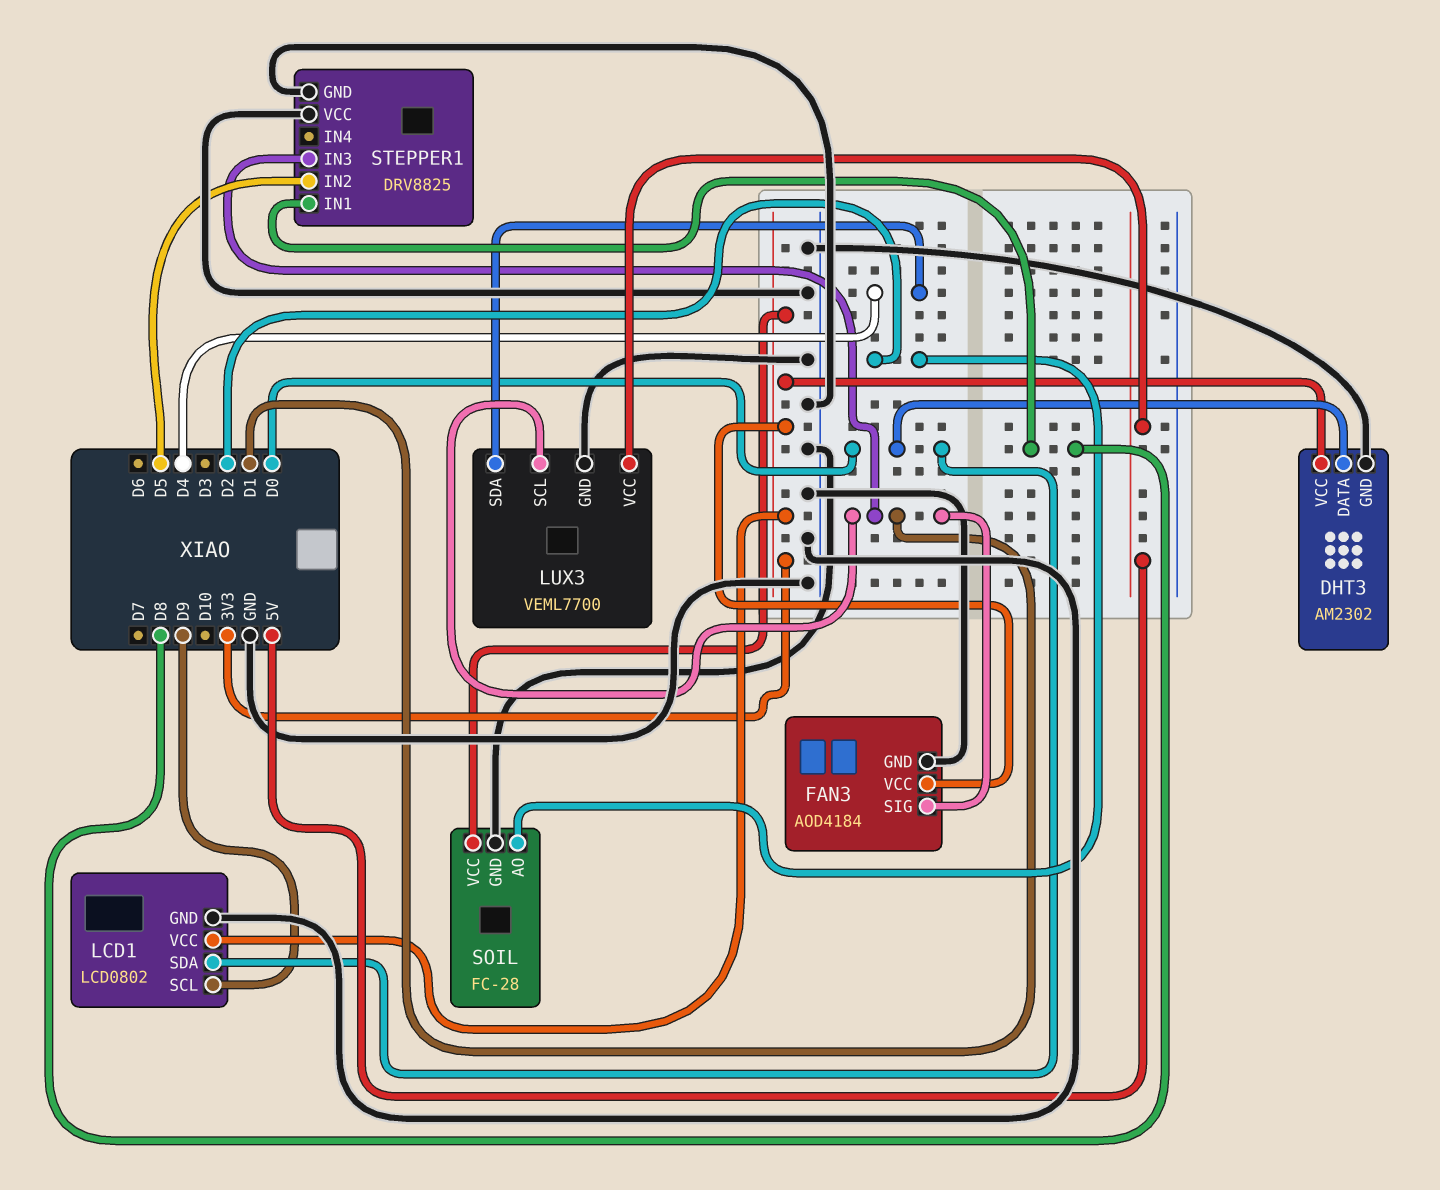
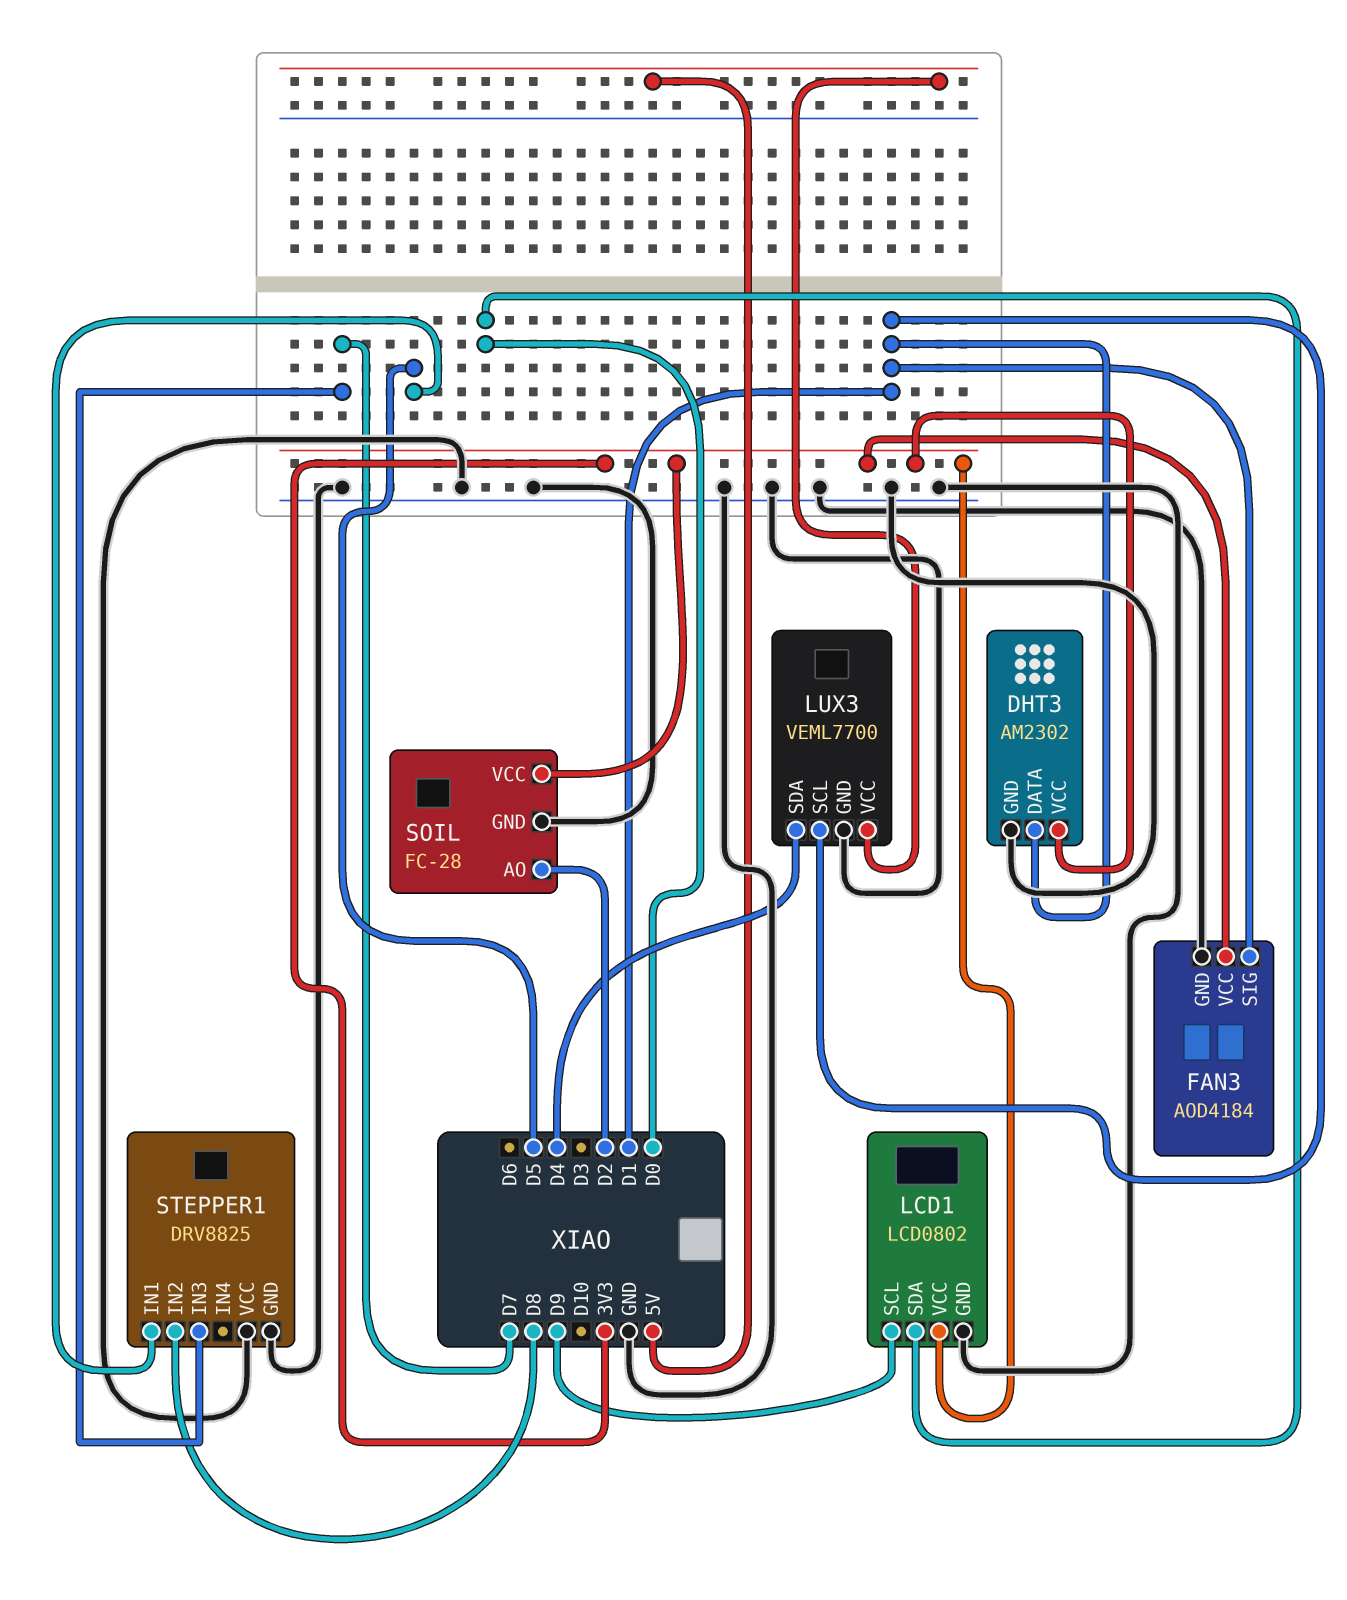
DHT3 pin DATA: D0 -> D1
STEPPER1 pin IN1: D8 -> D5
STEPPER1 pin IN2: D5 -> D8
STEPPER1 pin IN3: D1 -> D7

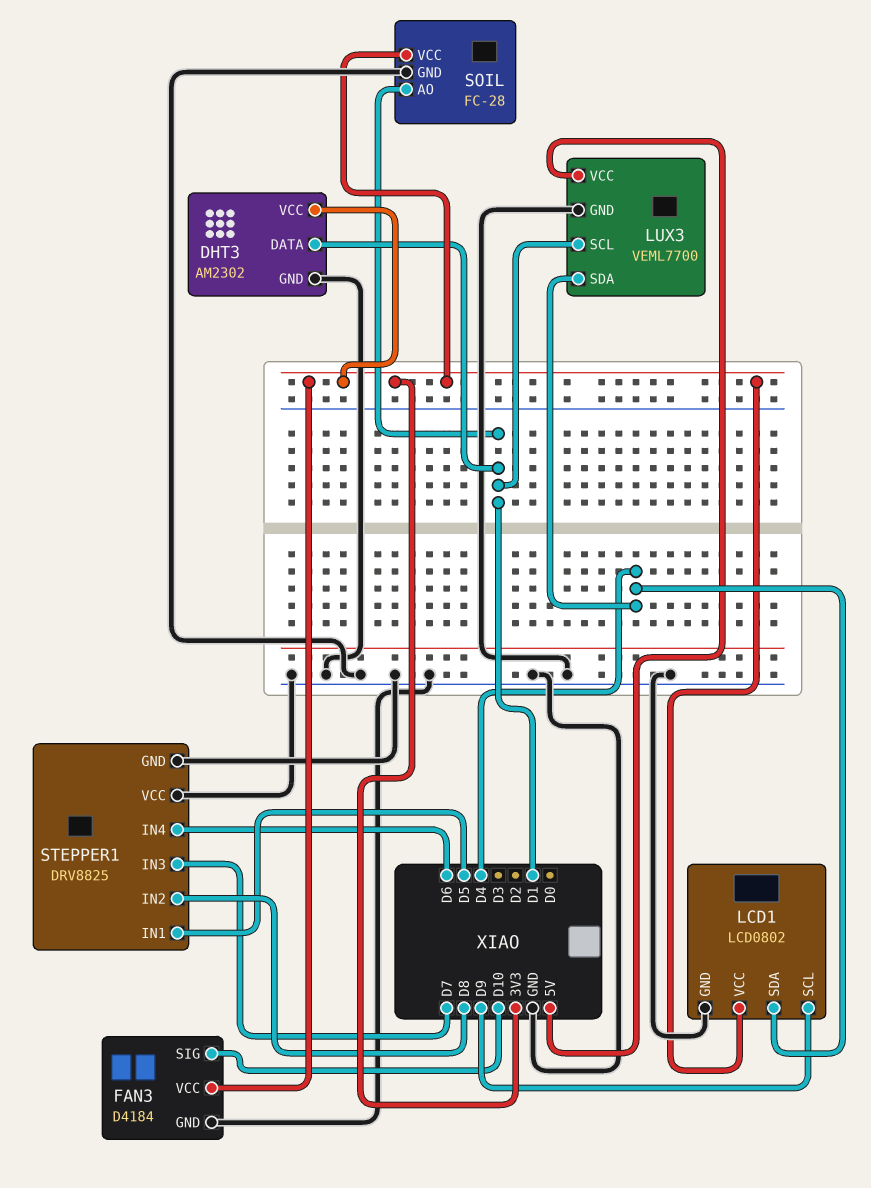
FAN3: AOD4184 -> D4184
FAN3 pin SIG: D1 -> D10
LCD1 pin SDA: D0 -> D4
SOIL pin AO: D2 -> D1
STEPPER1 pin IN4: none -> D6

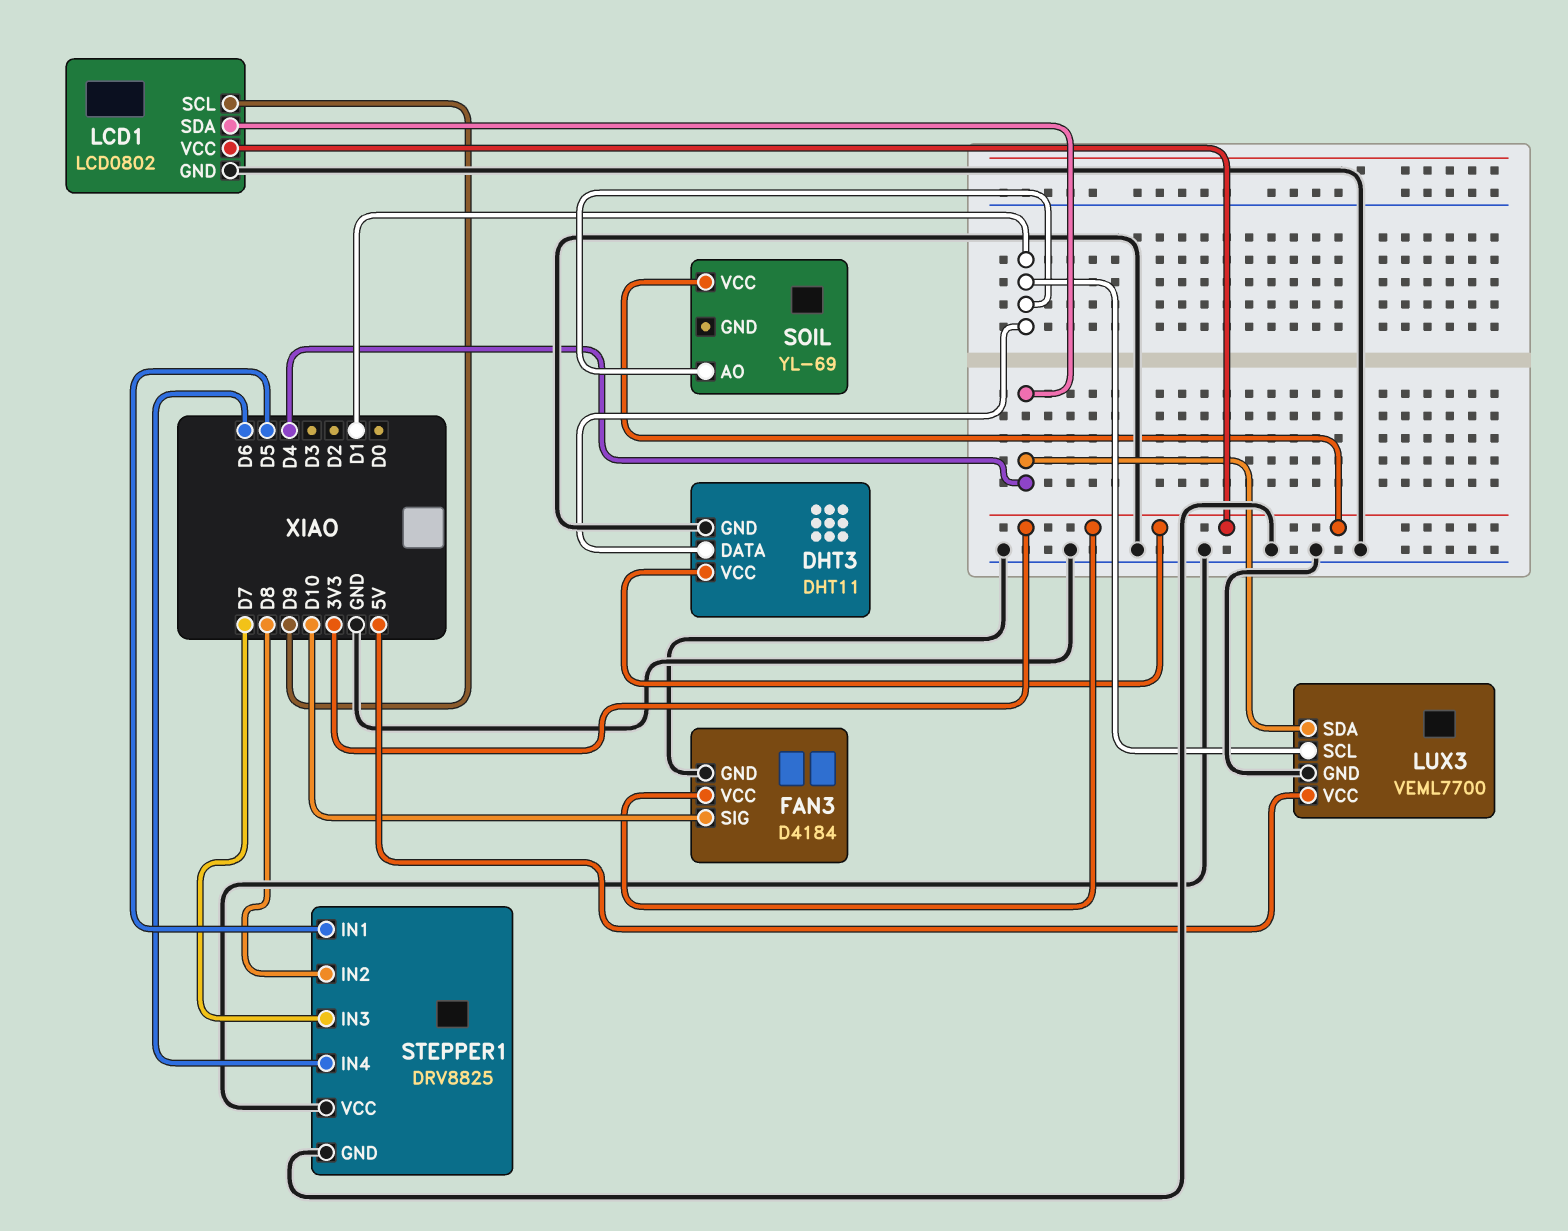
DHT3: AM2302 -> DHT11
SOIL: FC-28 -> YL-69
SOIL pin GND: GND -> none

